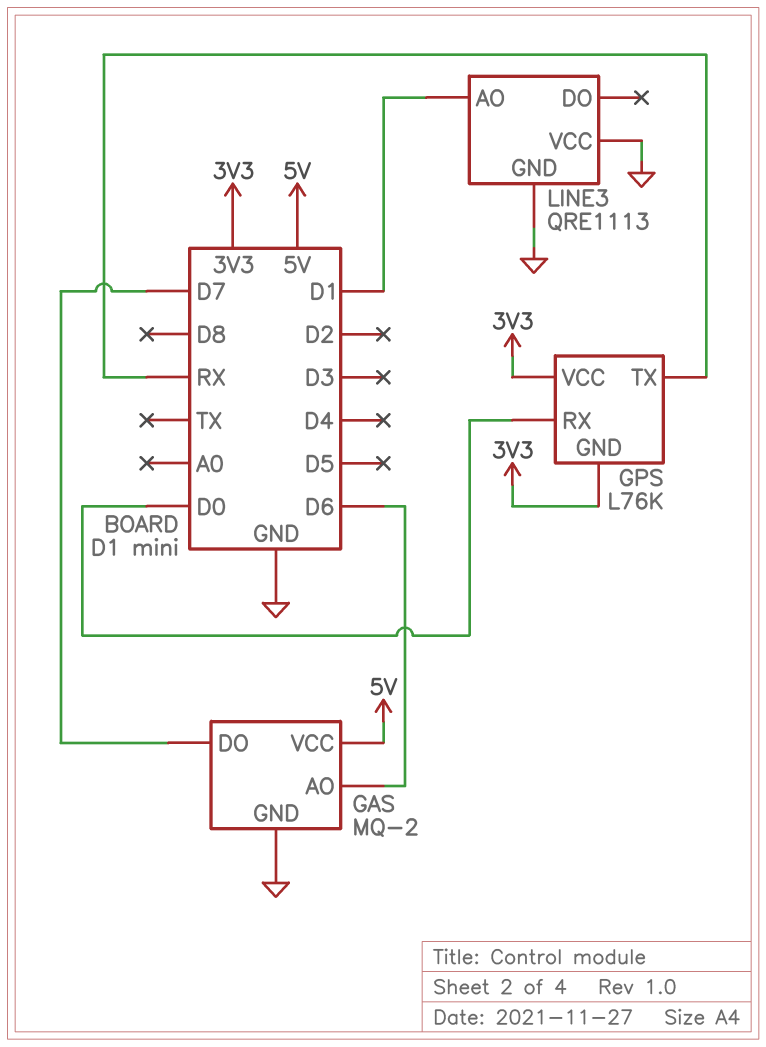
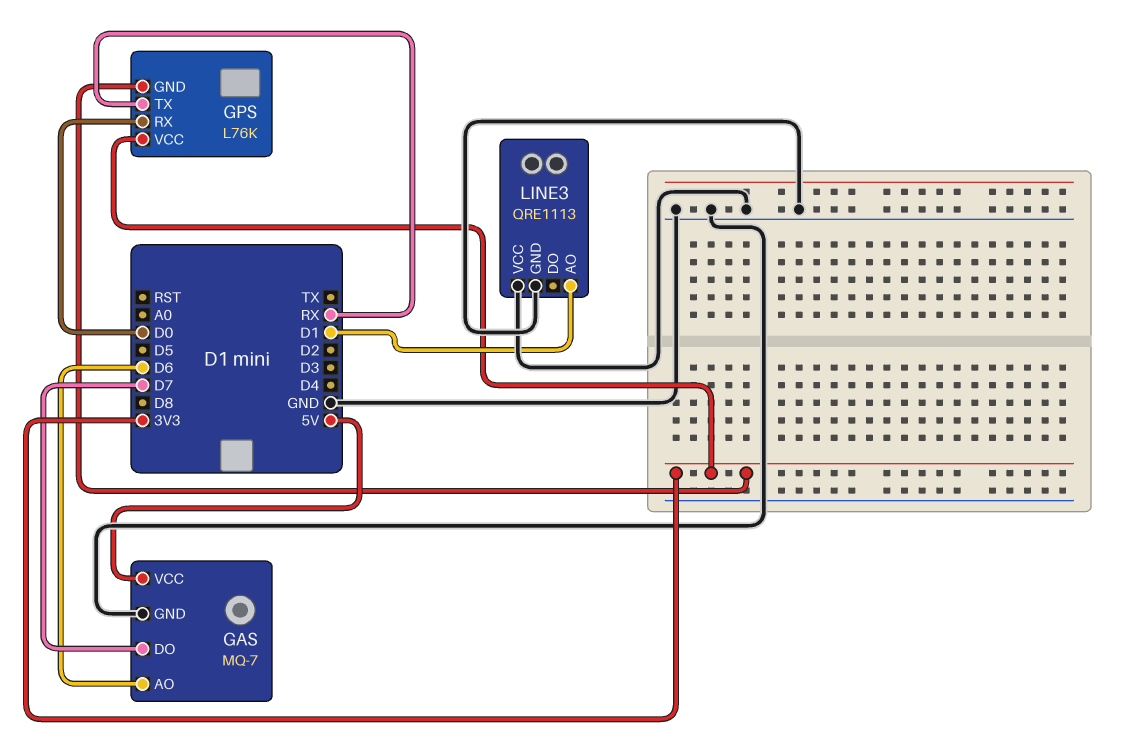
GAS: MQ-2 -> MQ-7

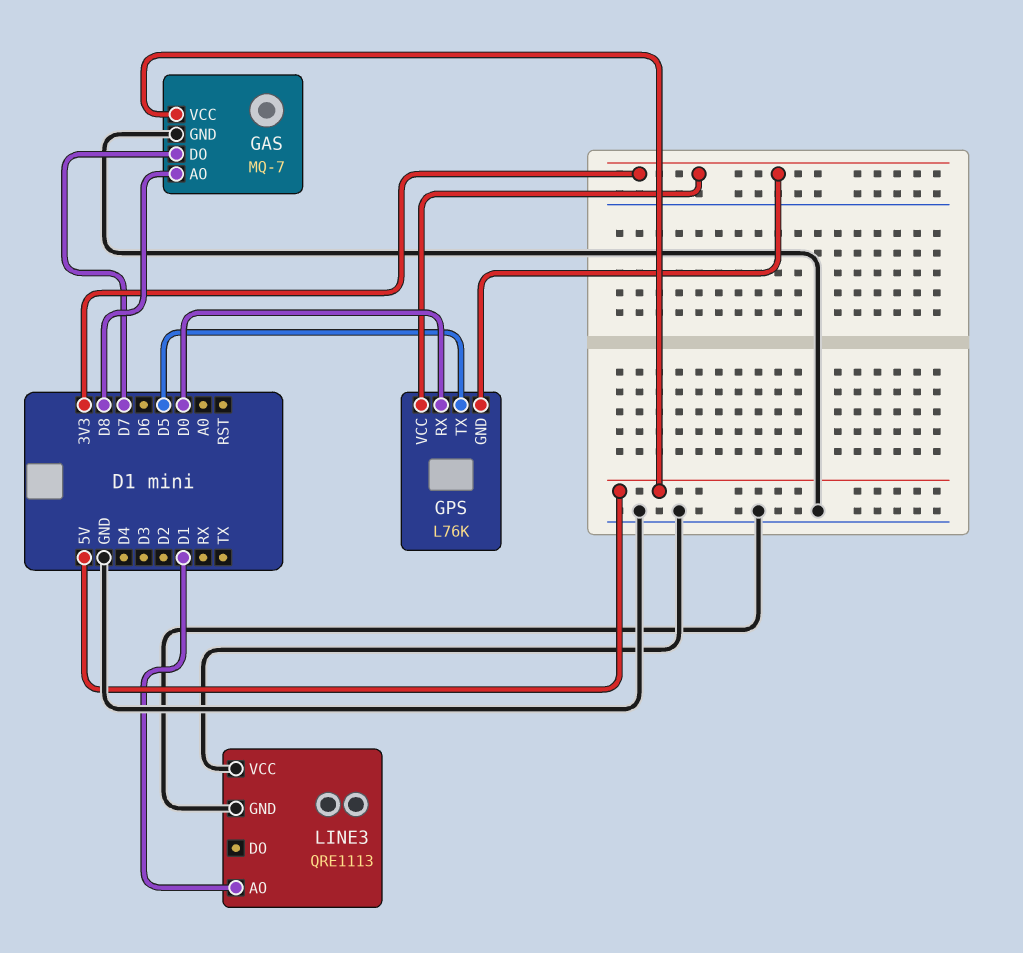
GAS pin AO: D6 -> D8
GPS pin TX: RX -> D5

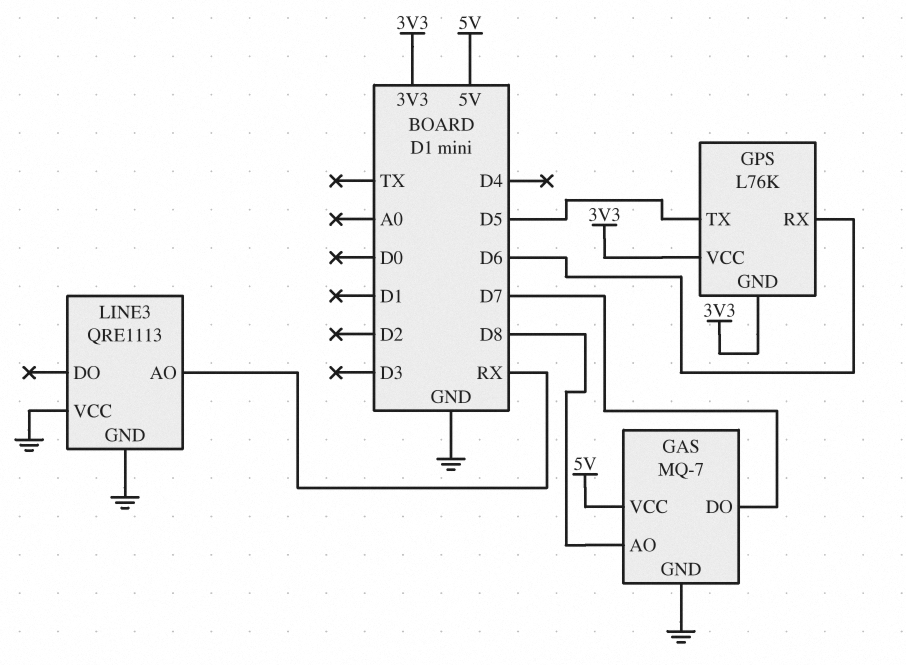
GPS pin RX: D0 -> D6
LINE3 pin AO: D1 -> RX

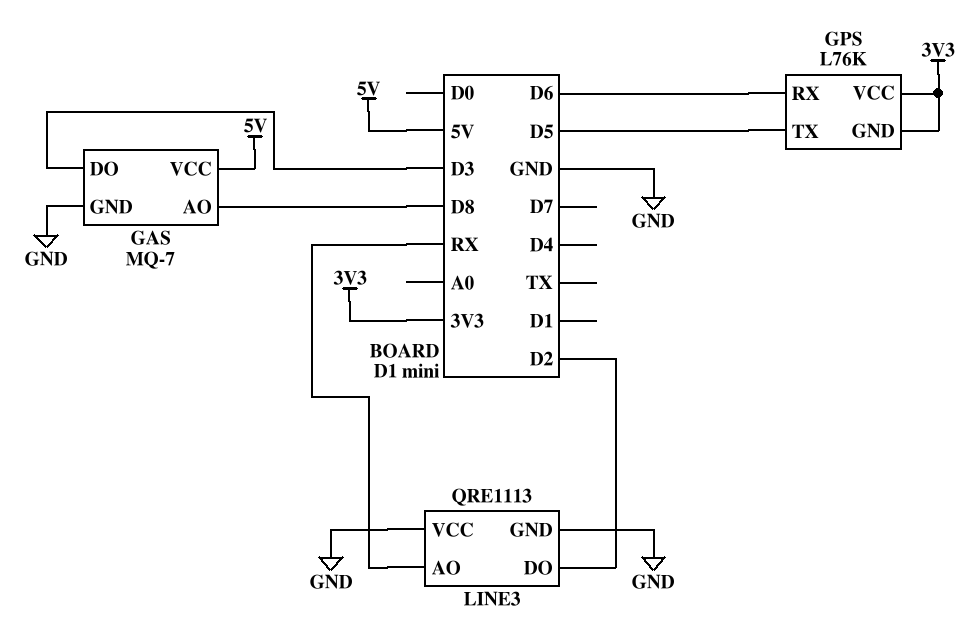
GAS pin DO: D7 -> D3
LINE3 pin DO: none -> D2

